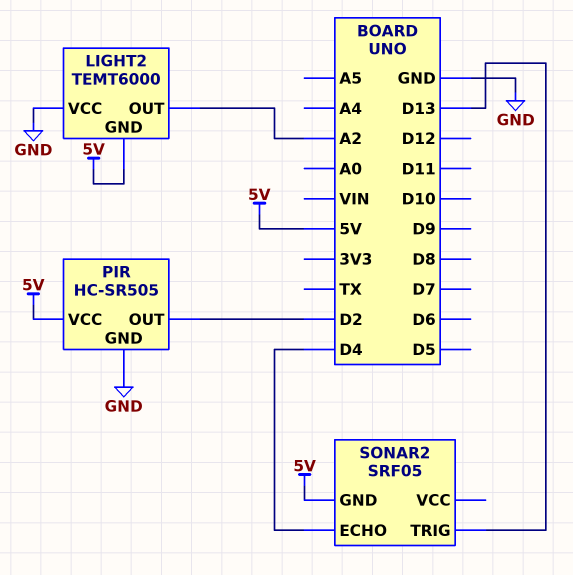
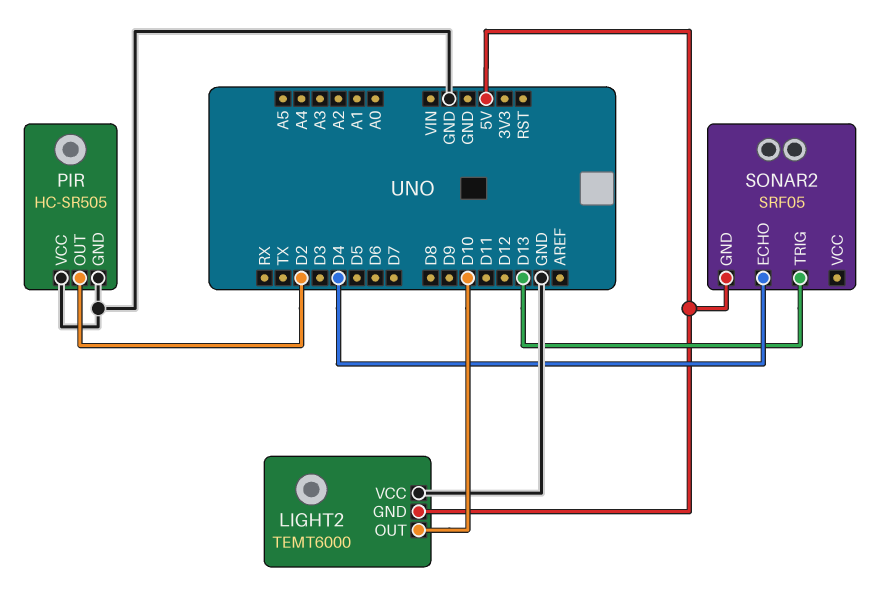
LIGHT2 pin OUT: A2 -> D10
PIR pin VCC: 5V -> GND

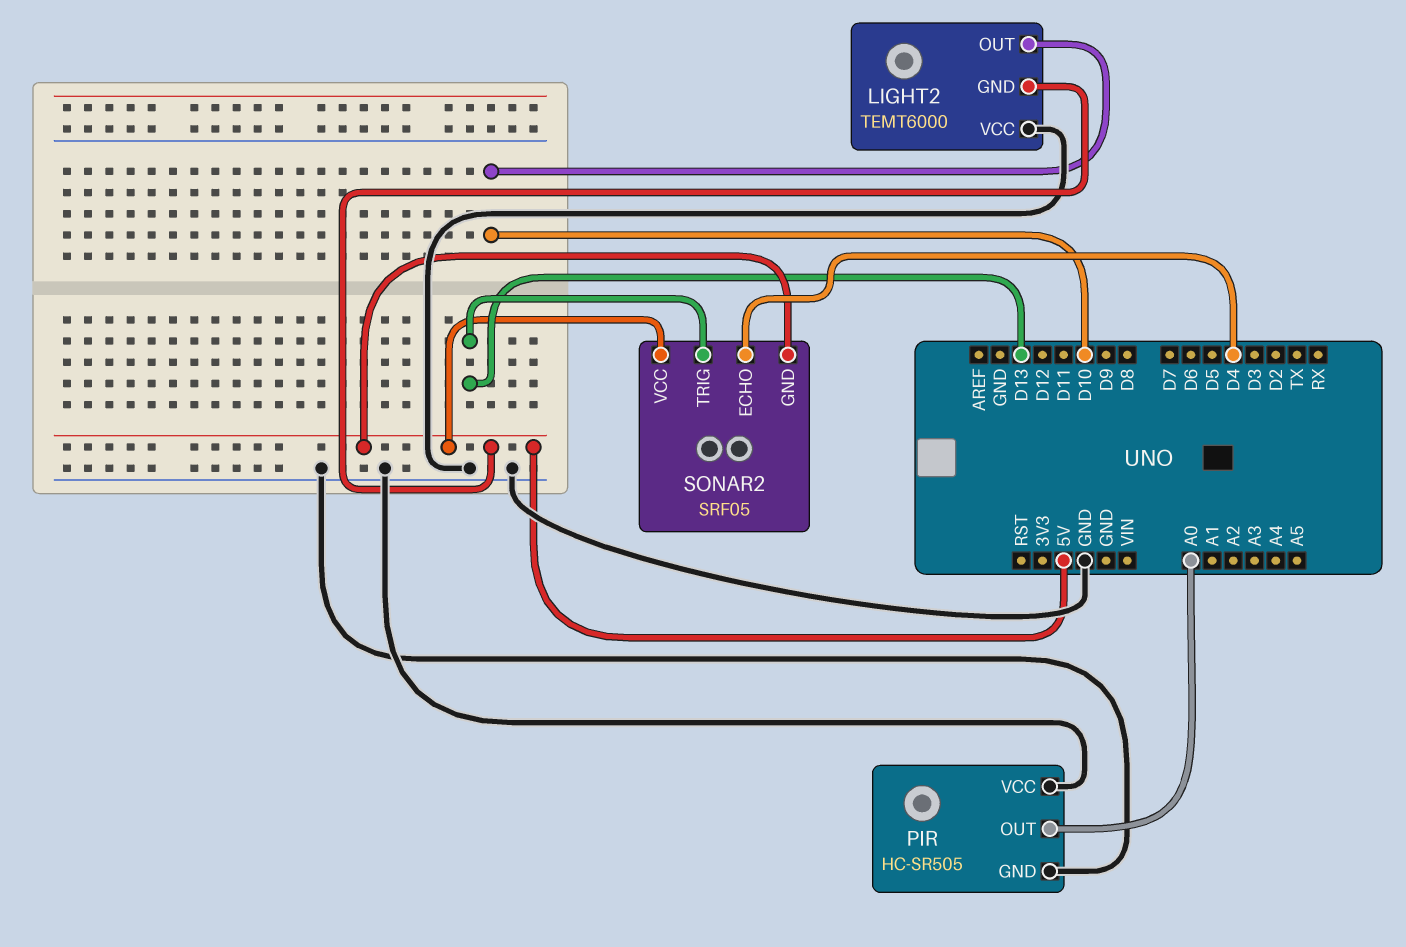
PIR pin OUT: D2 -> A0
SONAR2 pin VCC: none -> 5V

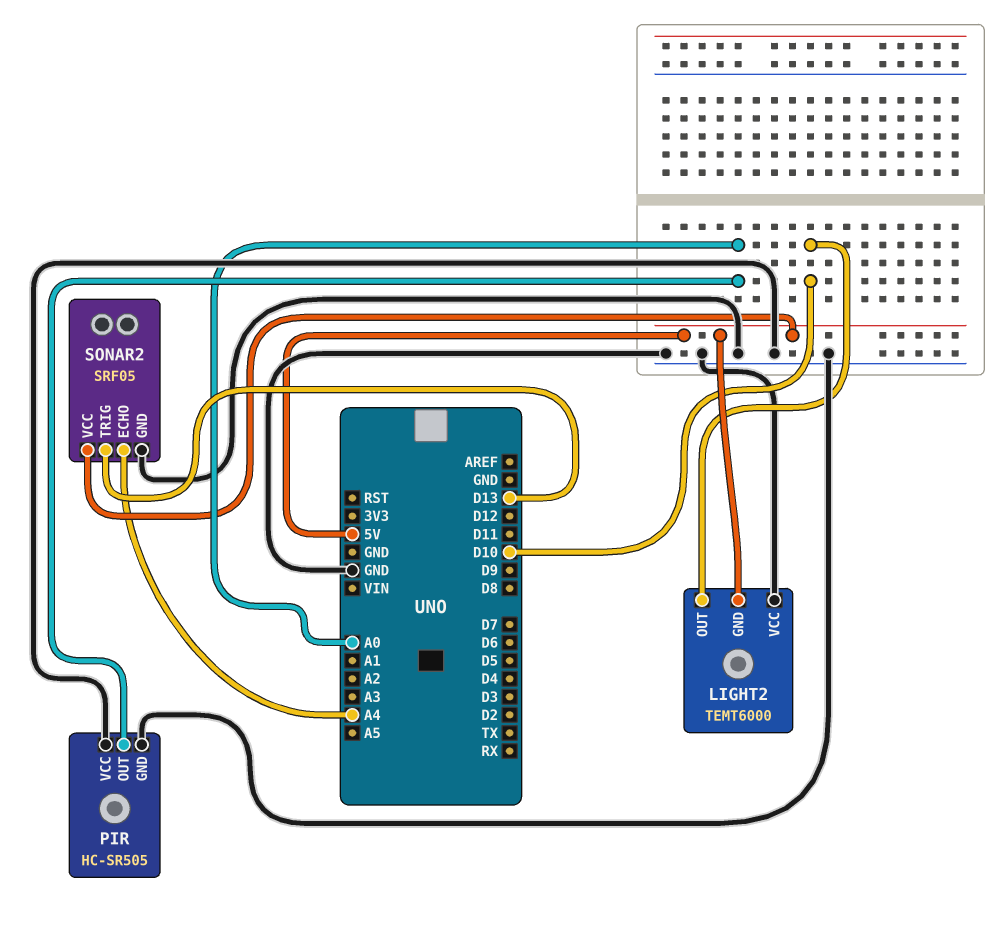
SONAR2 pin ECHO: D4 -> A4
SONAR2 pin GND: 5V -> GND

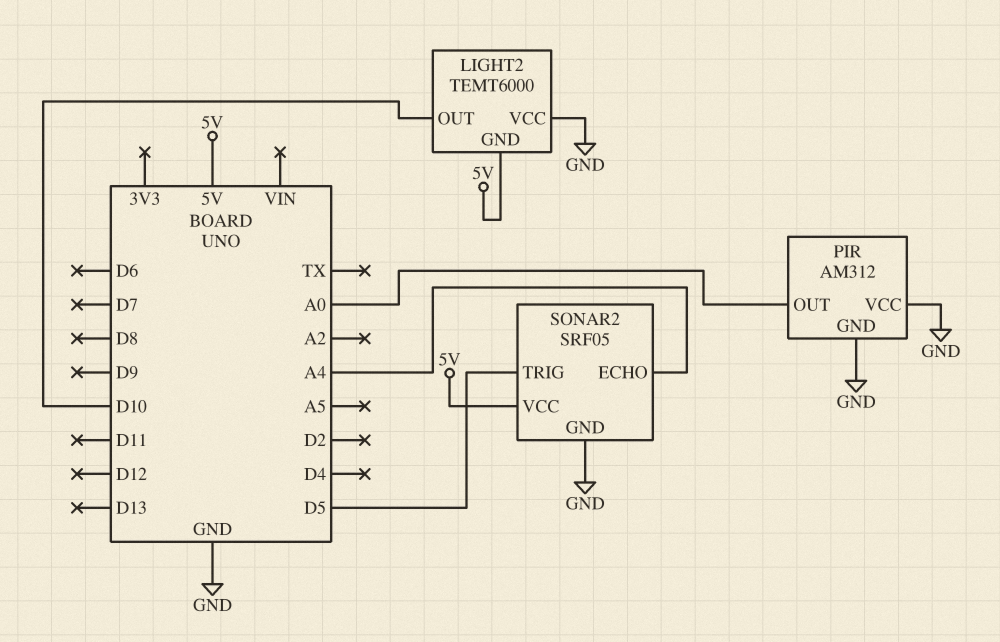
PIR: HC-SR505 -> AM312
SONAR2 pin TRIG: D13 -> D5

